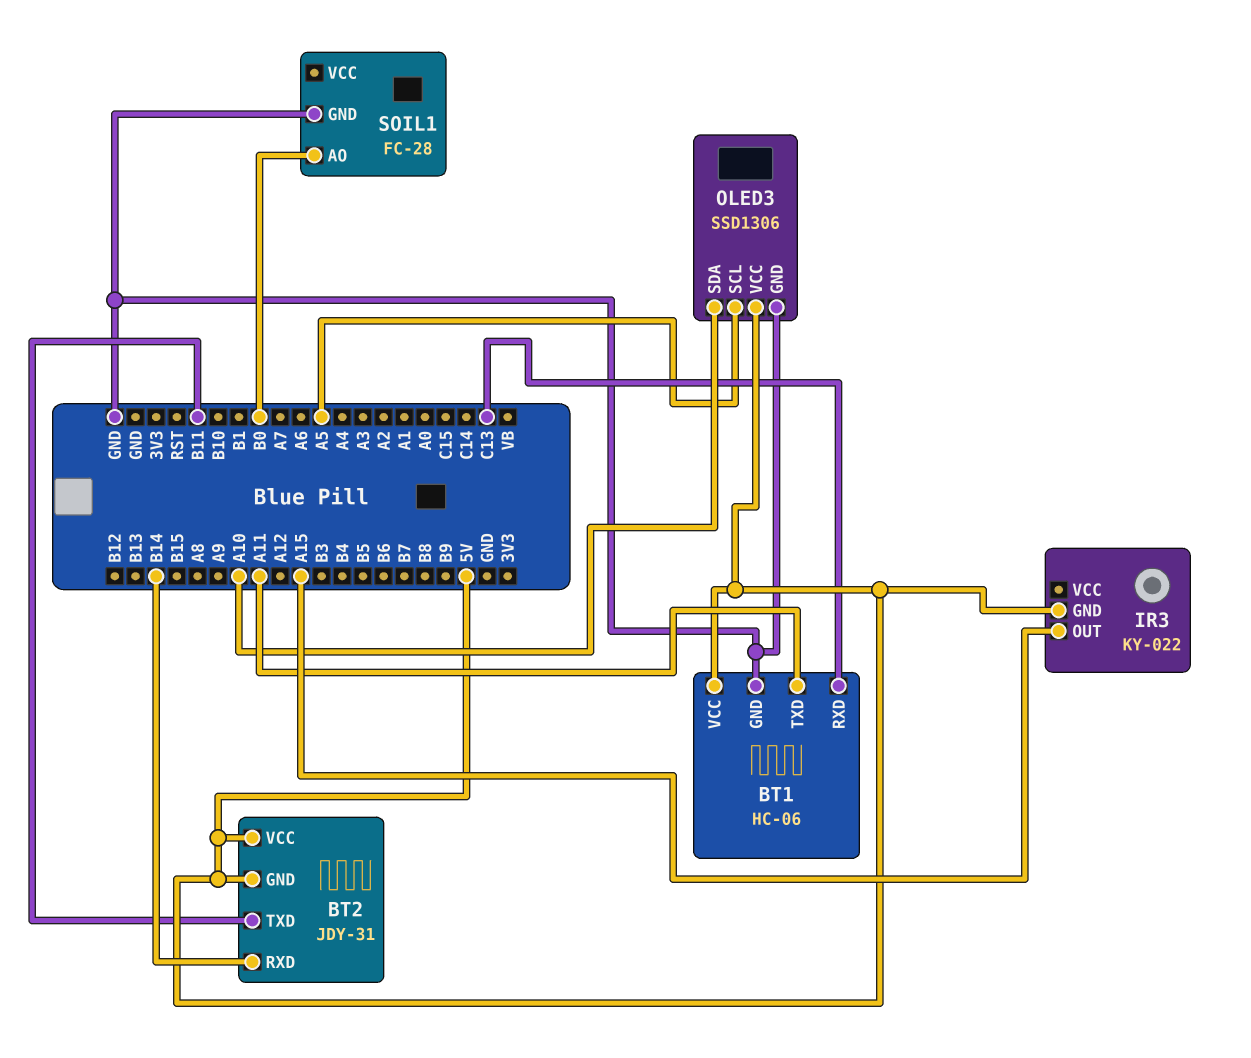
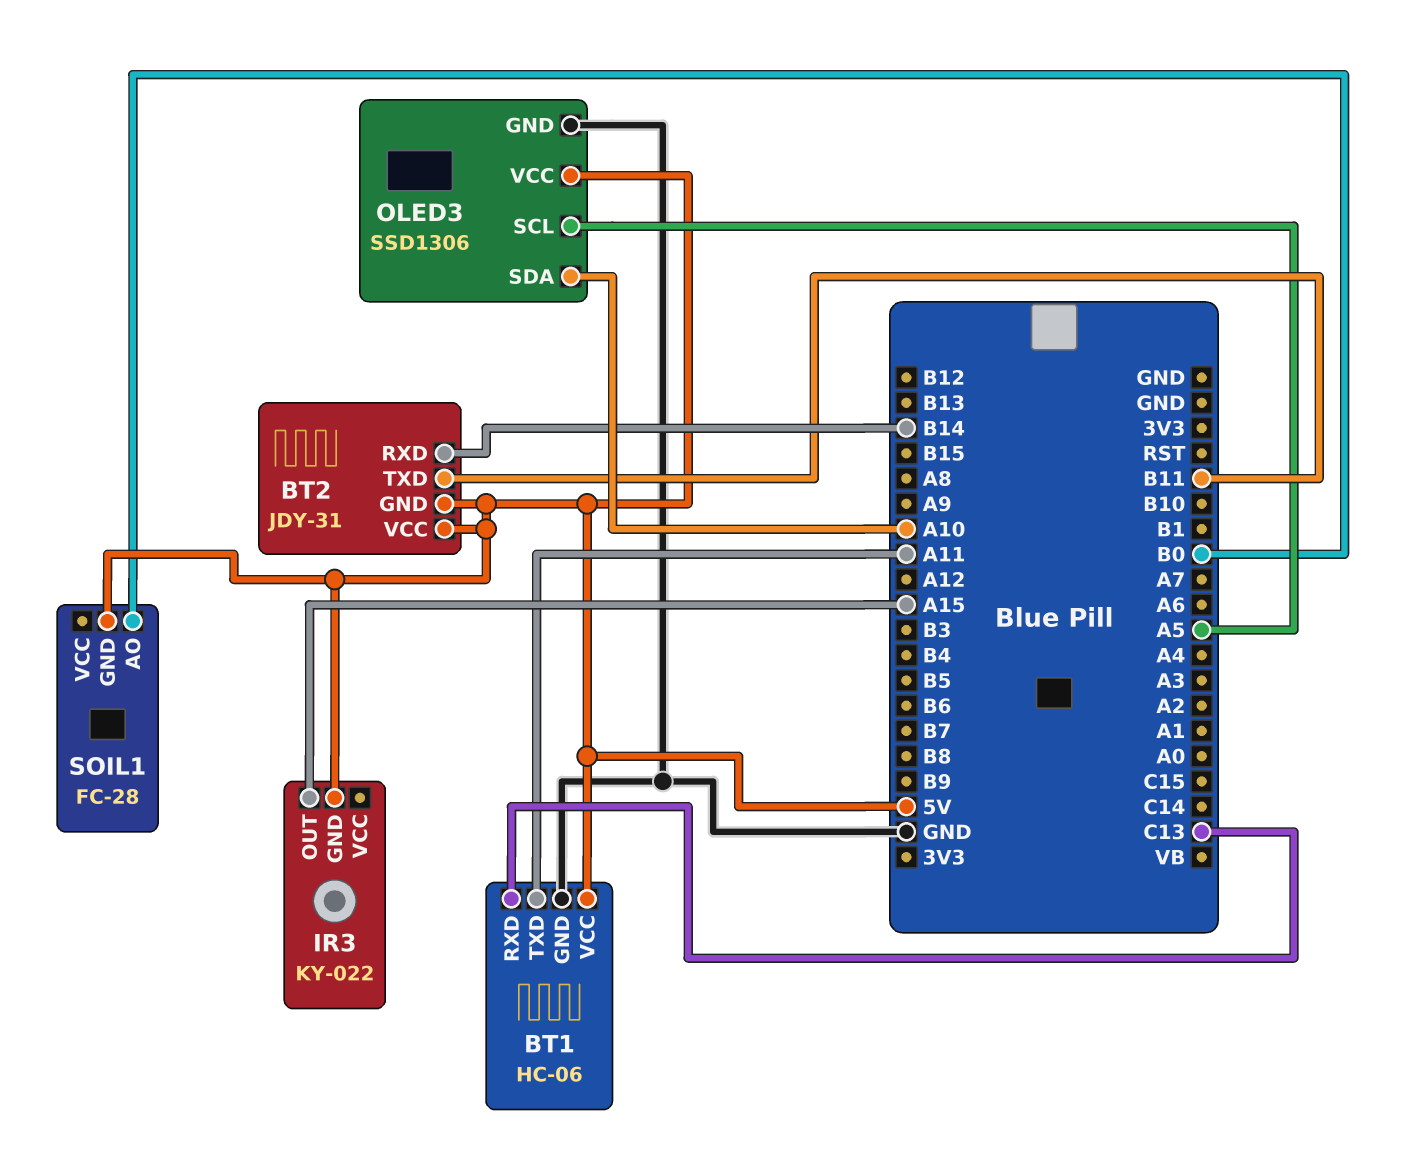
SOIL1 pin GND: GND -> 5V

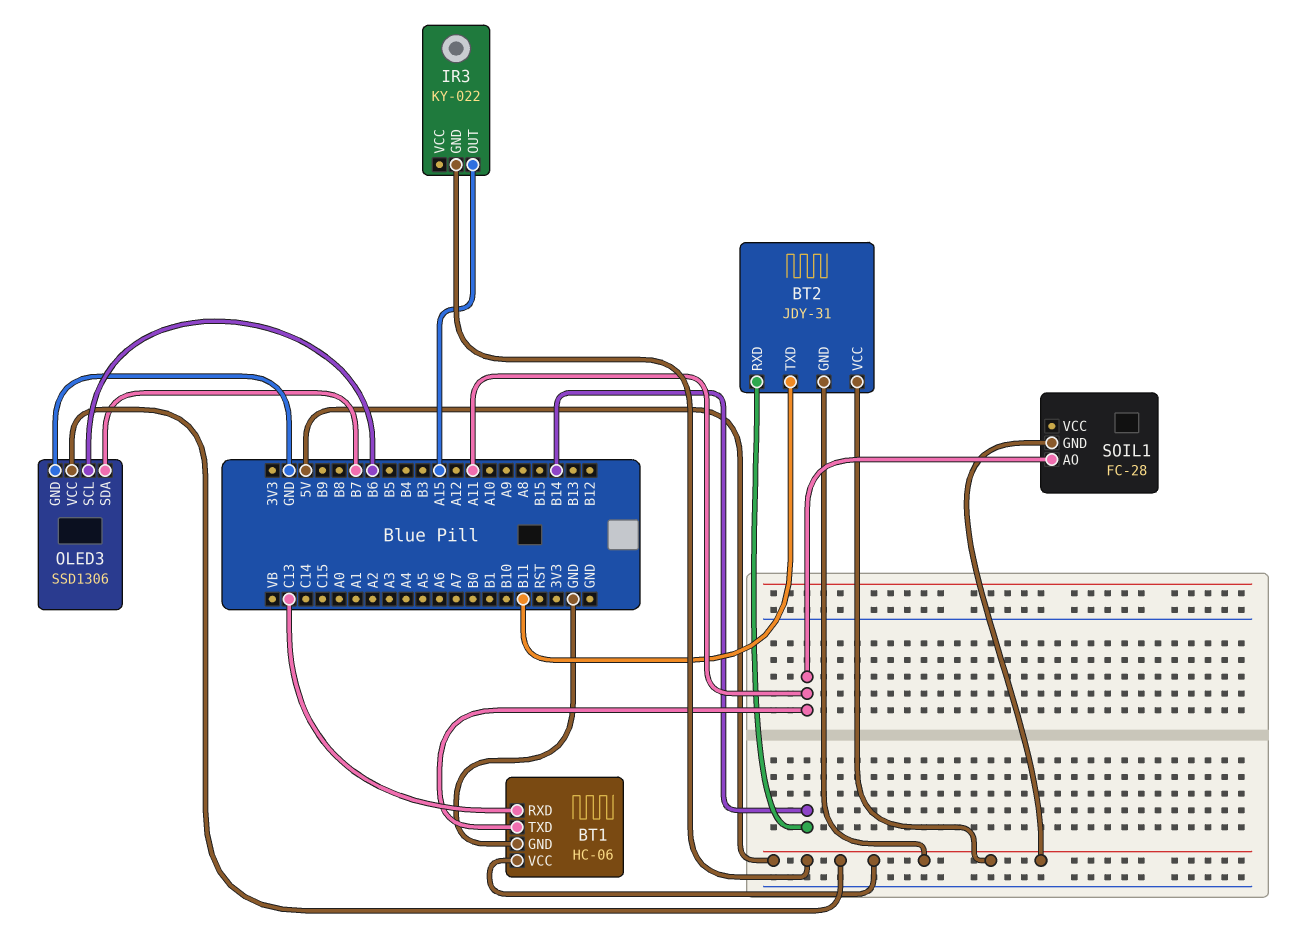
OLED3 pin SCL: A5 -> B6
OLED3 pin SDA: A10 -> B7
SOIL1 pin AO: B0 -> A11

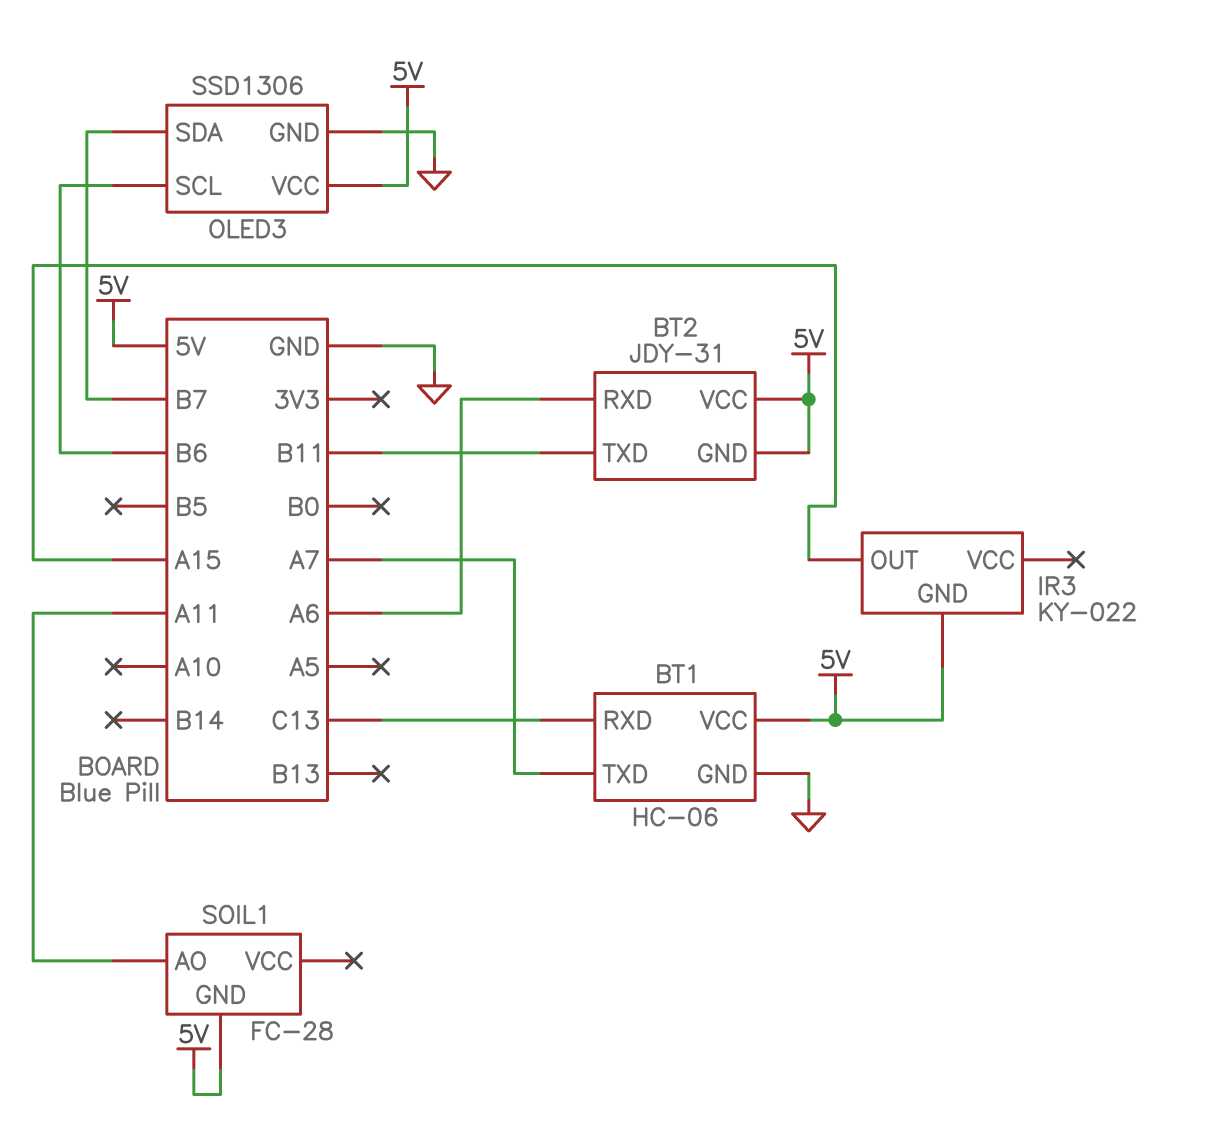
BT1 pin TXD: A11 -> A7
BT2 pin RXD: B14 -> A6

